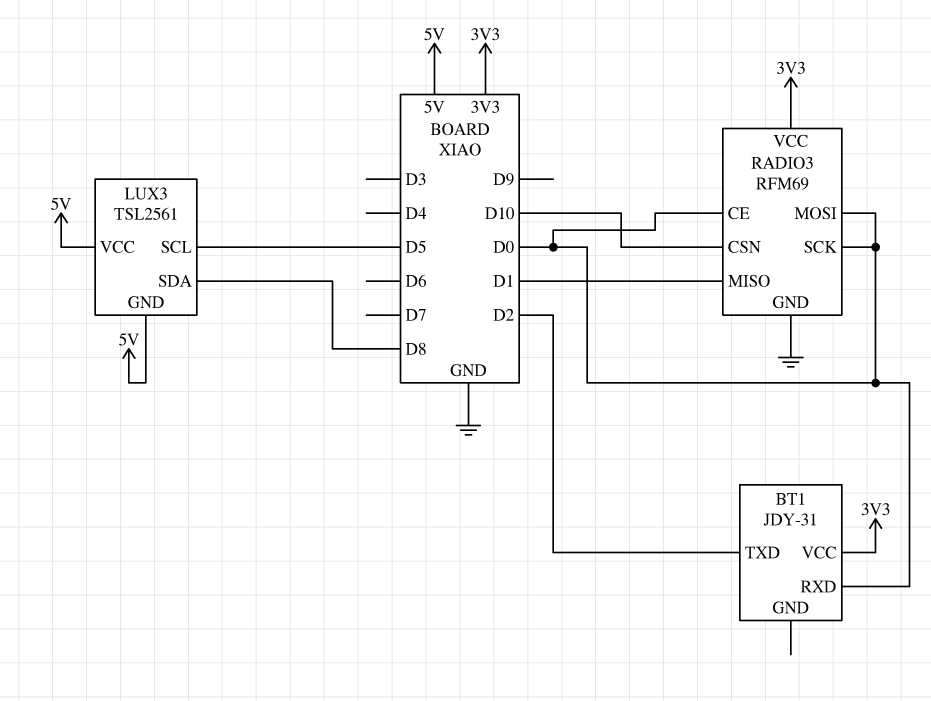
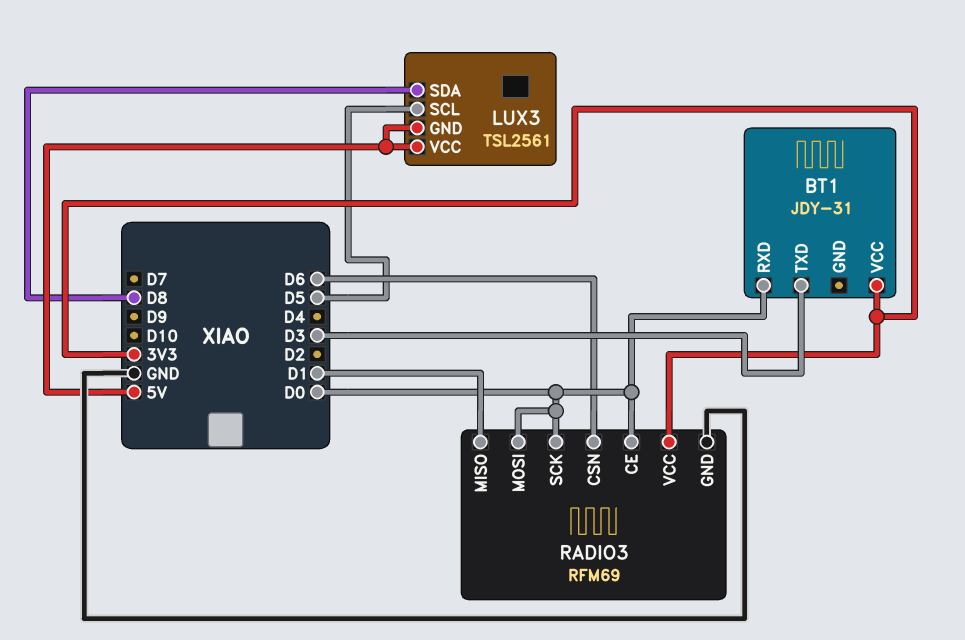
BT1 pin TXD: D2 -> D3
RADIO3 pin CSN: D10 -> D6

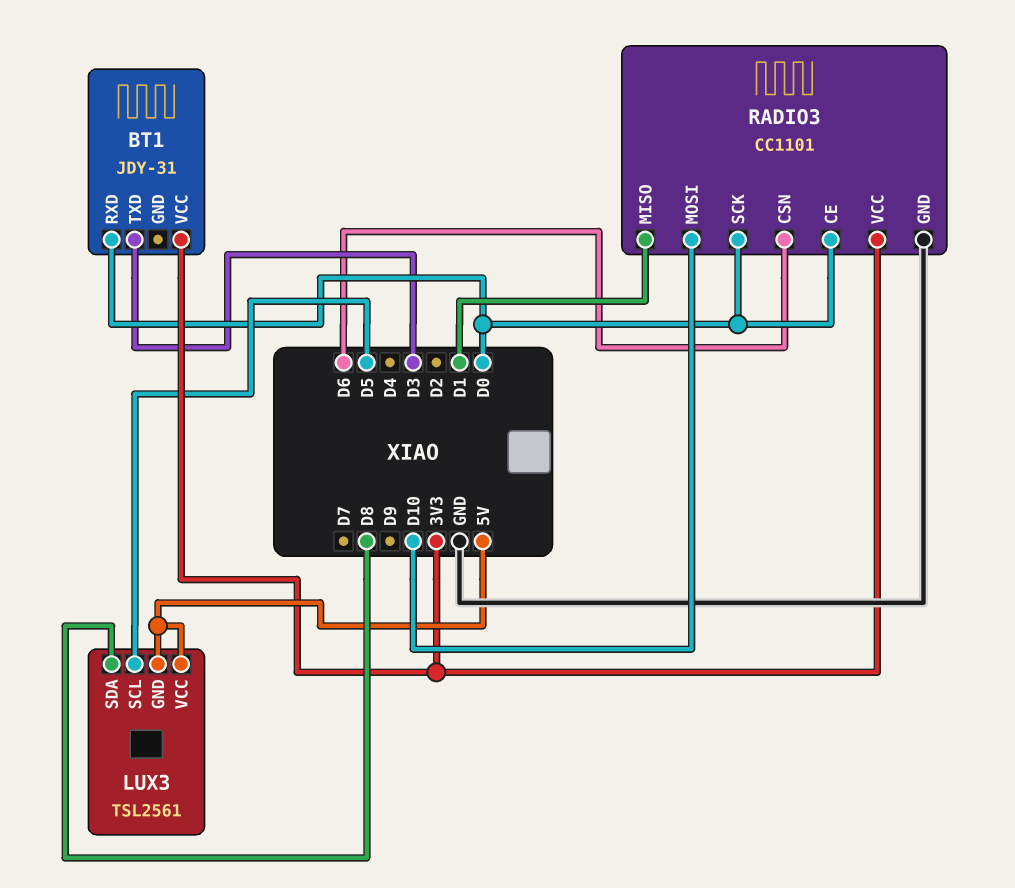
RADIO3: RFM69 -> CC1101
RADIO3 pin MOSI: D0 -> D10

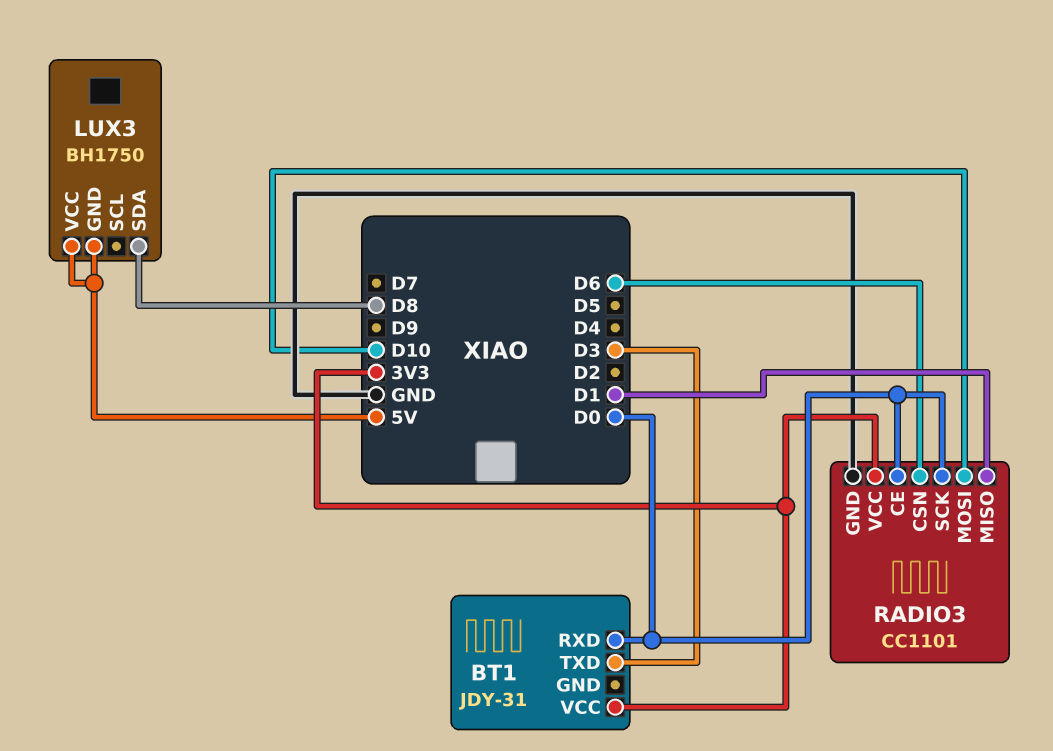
LUX3: TSL2561 -> BH1750
LUX3 pin SCL: D5 -> none

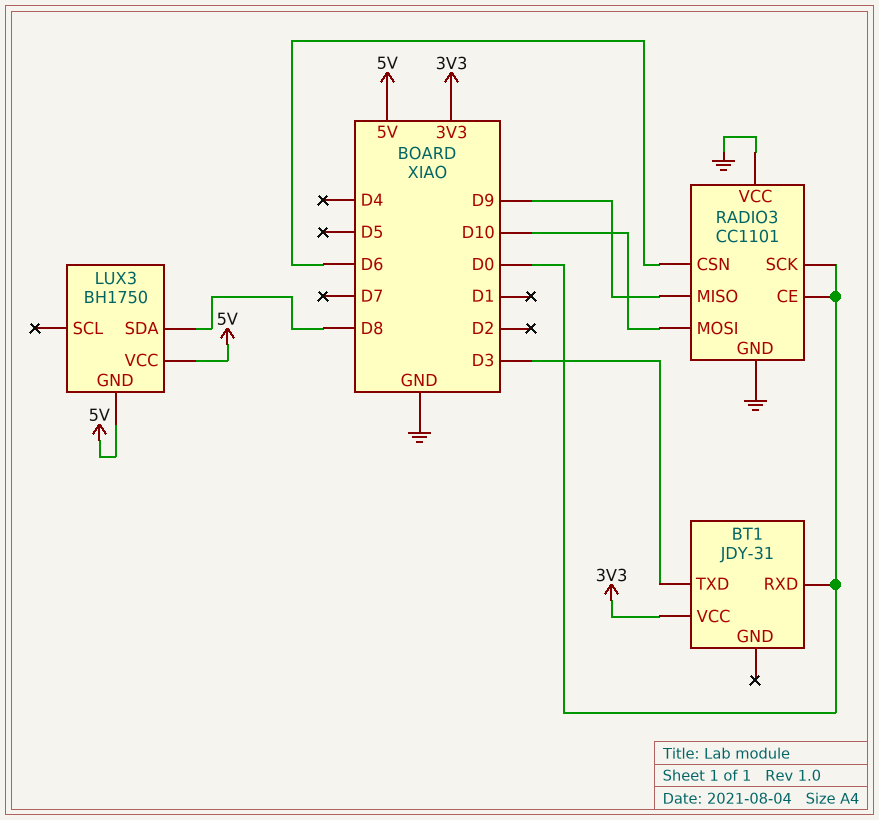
RADIO3 pin MISO: D1 -> D9
RADIO3 pin VCC: 3V3 -> GND

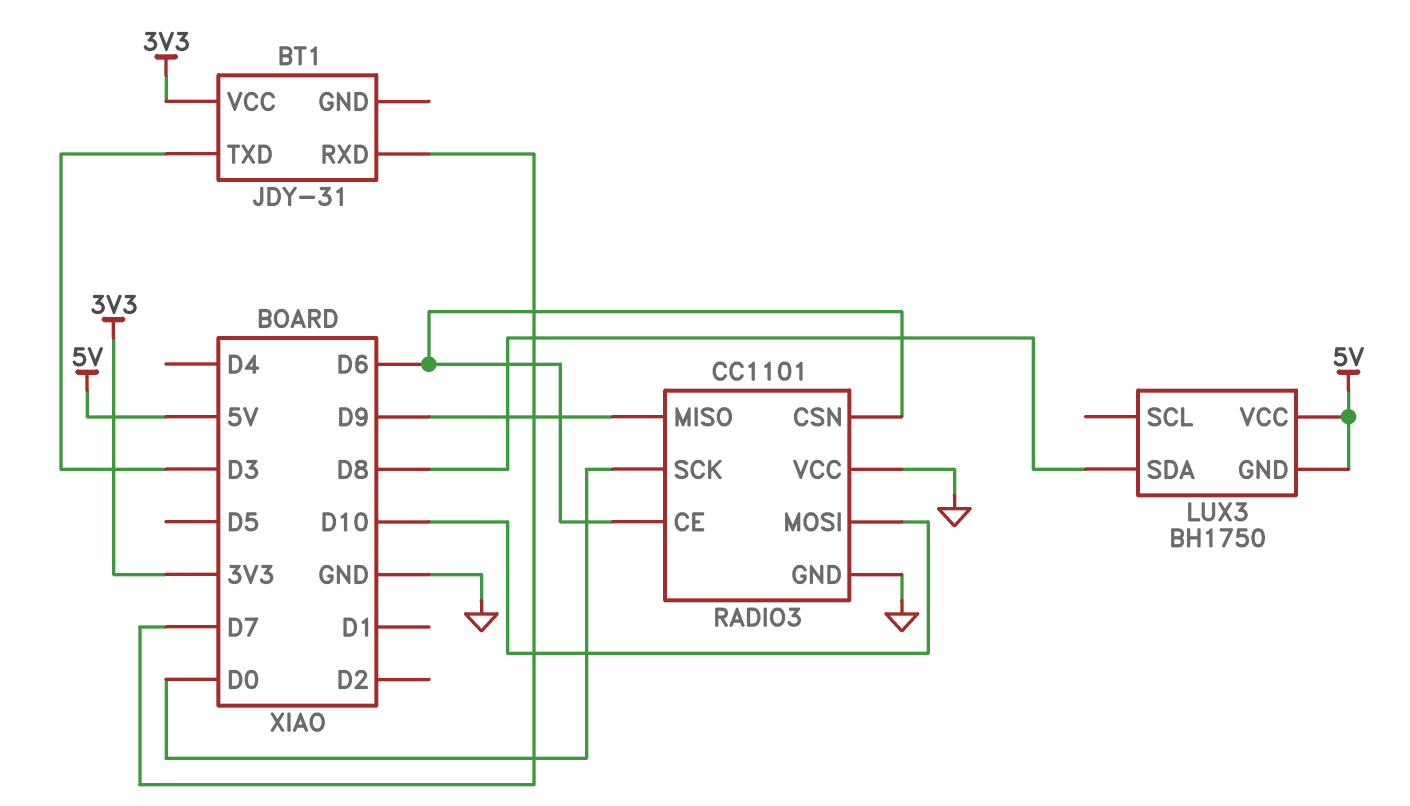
BT1 pin RXD: D0 -> D7
RADIO3 pin CE: D0 -> D6

